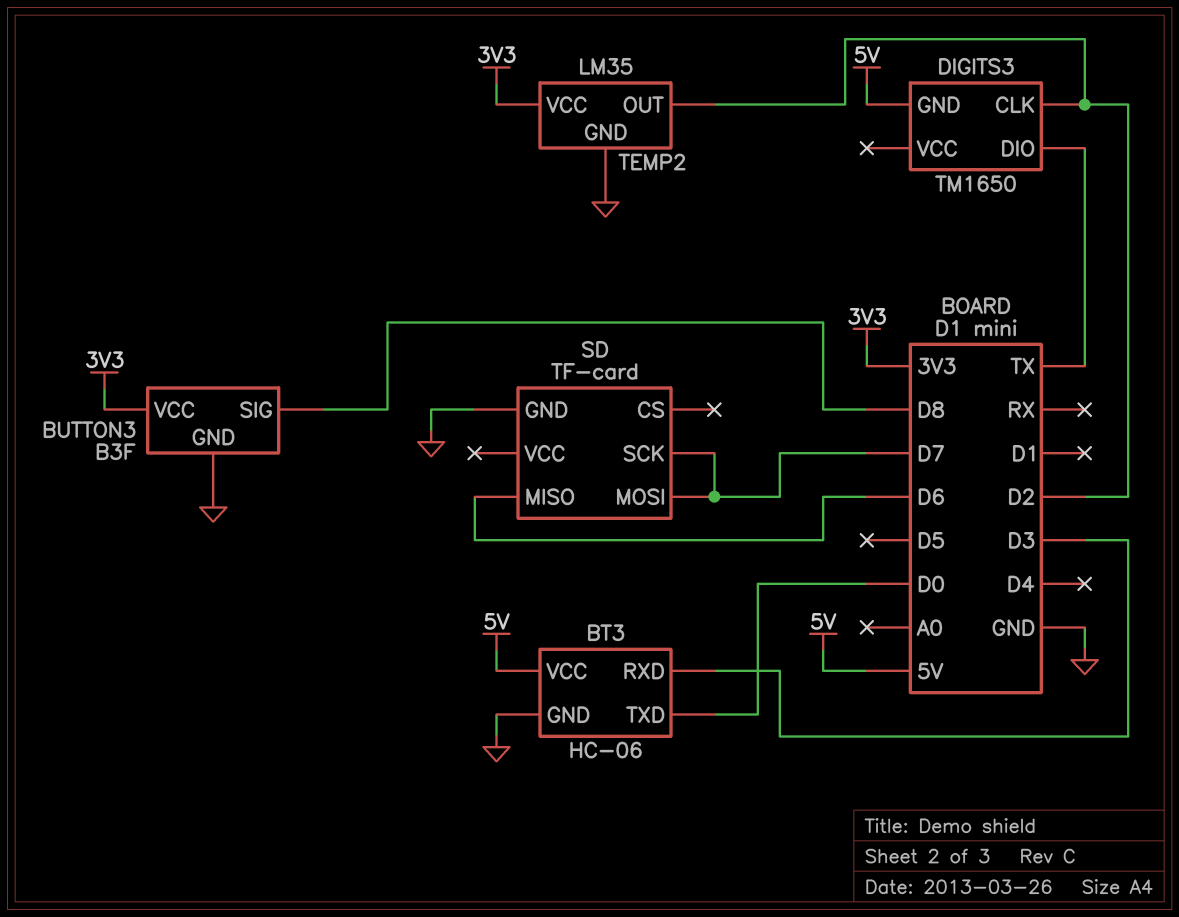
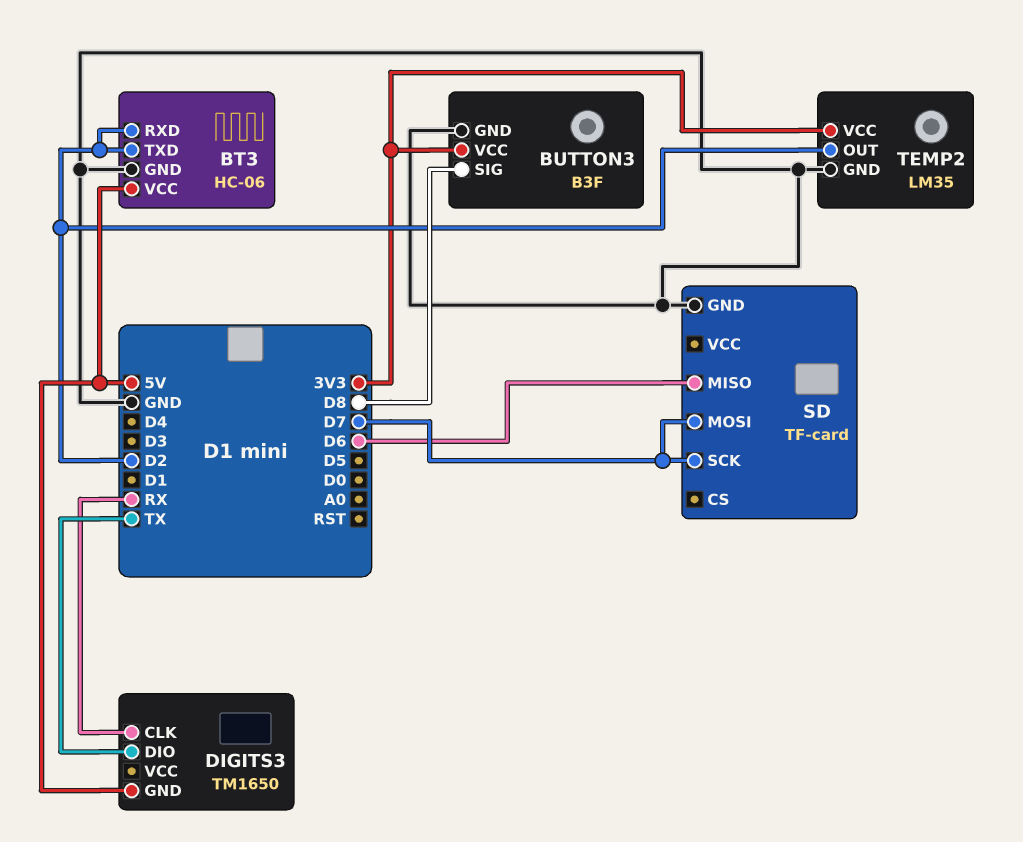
BT3 pin RXD: D3 -> D2
BT3 pin TXD: D0 -> D2
DIGITS3 pin CLK: D2 -> RX

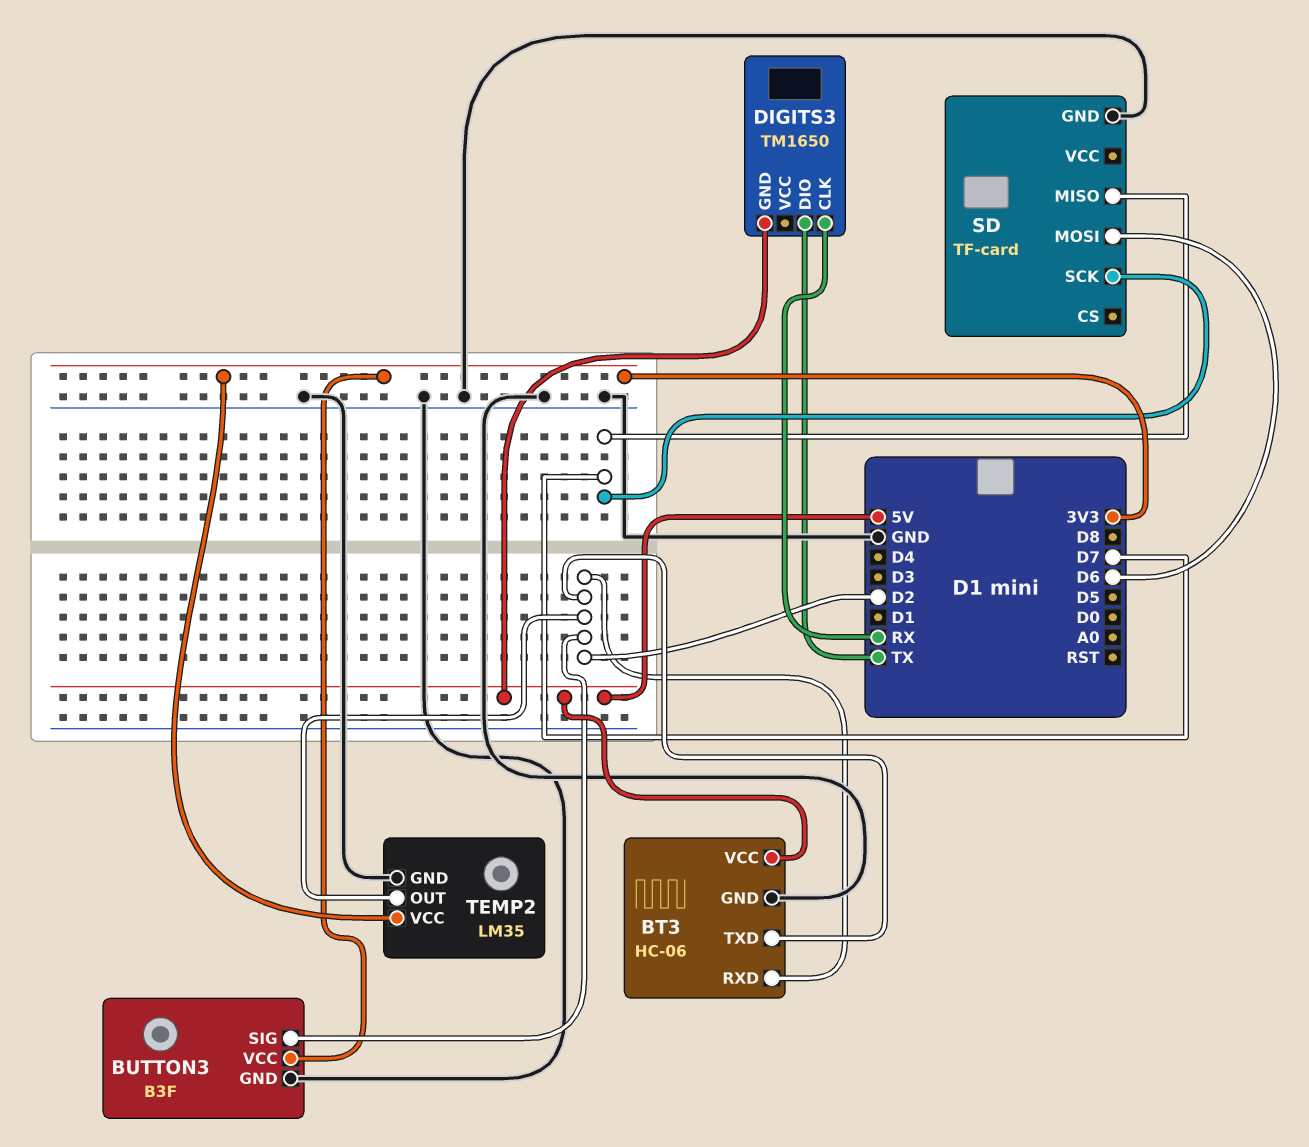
BUTTON3 pin SIG: D8 -> D2
SD pin MISO: D6 -> D7
SD pin MOSI: D7 -> D6

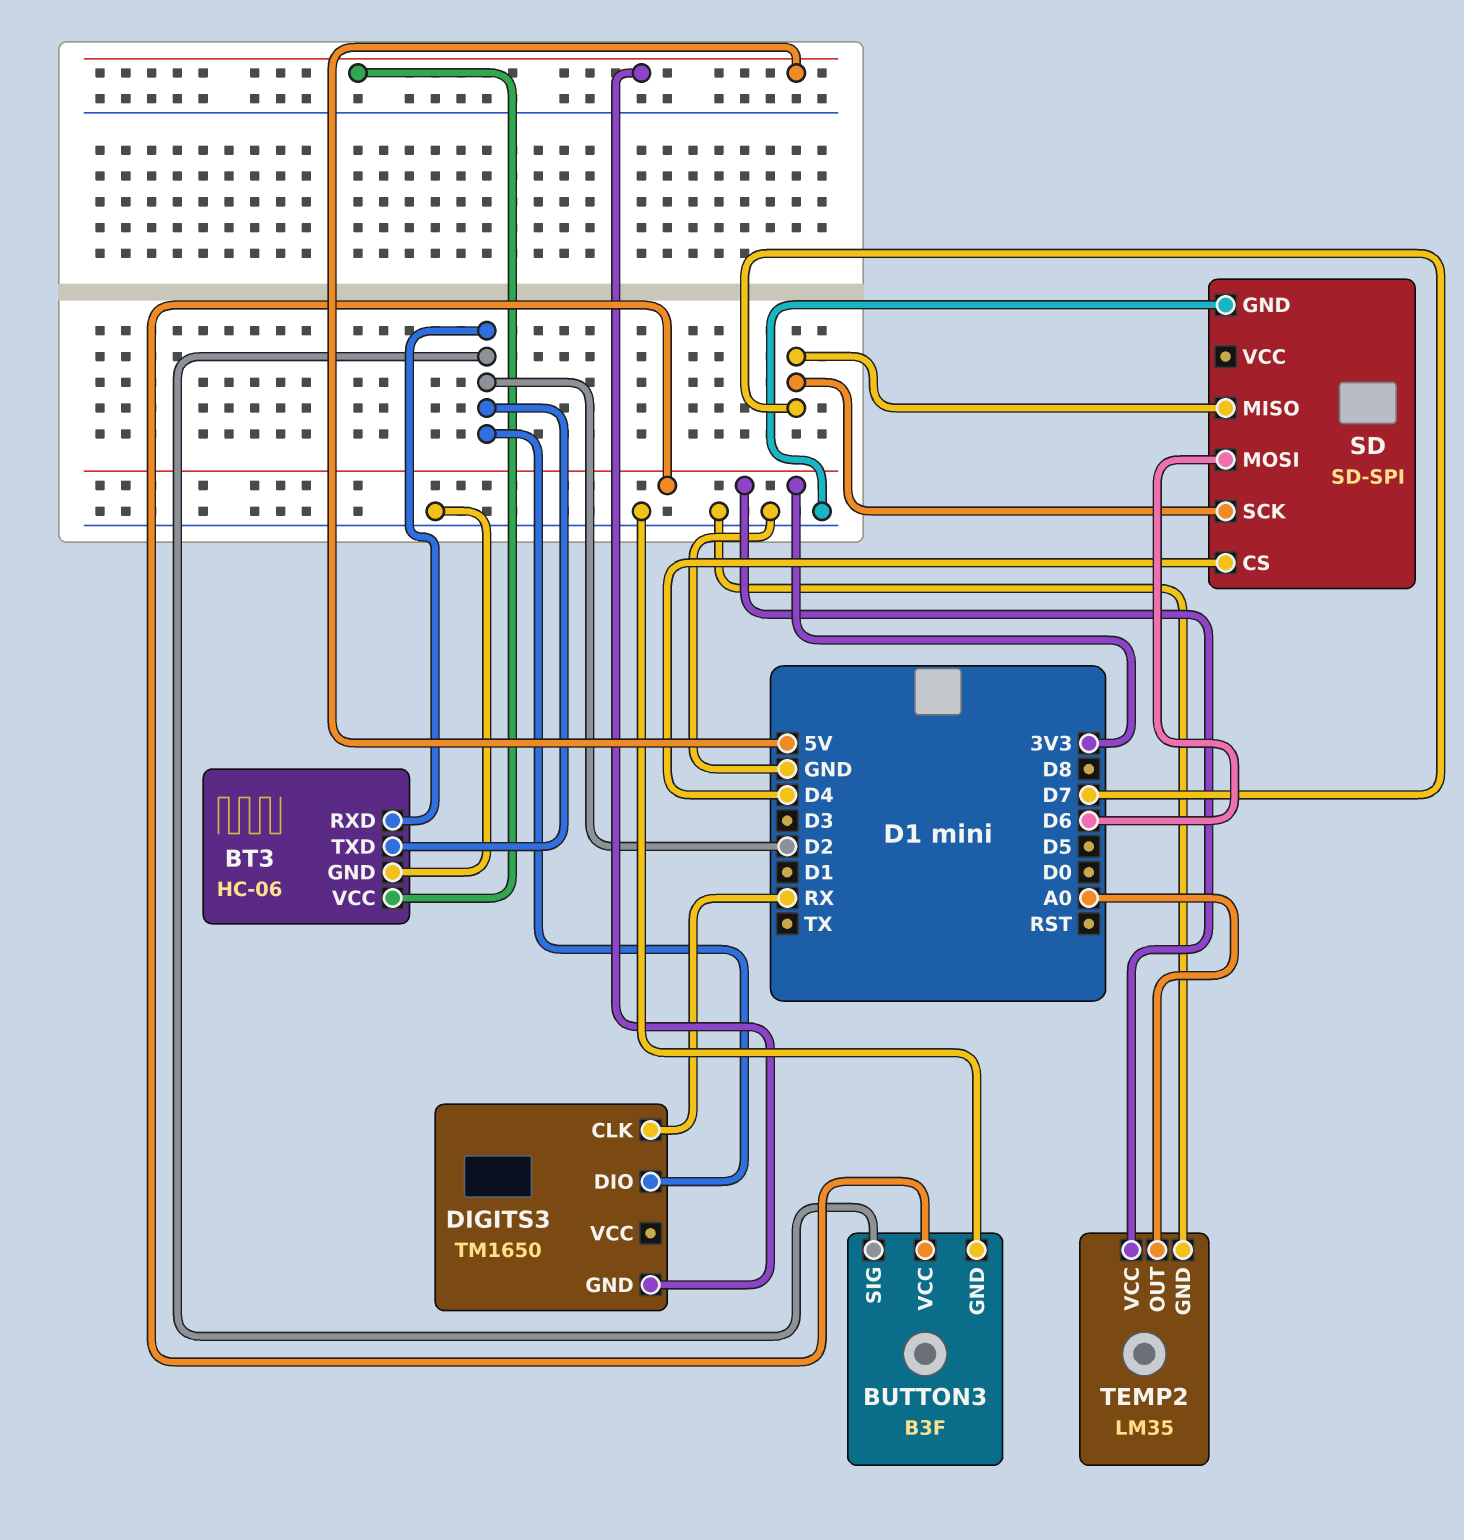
DIGITS3 pin DIO: TX -> D2
SD: TF-card -> SD-SPI
SD pin CS: none -> D4
TEMP2 pin OUT: D2 -> A0

